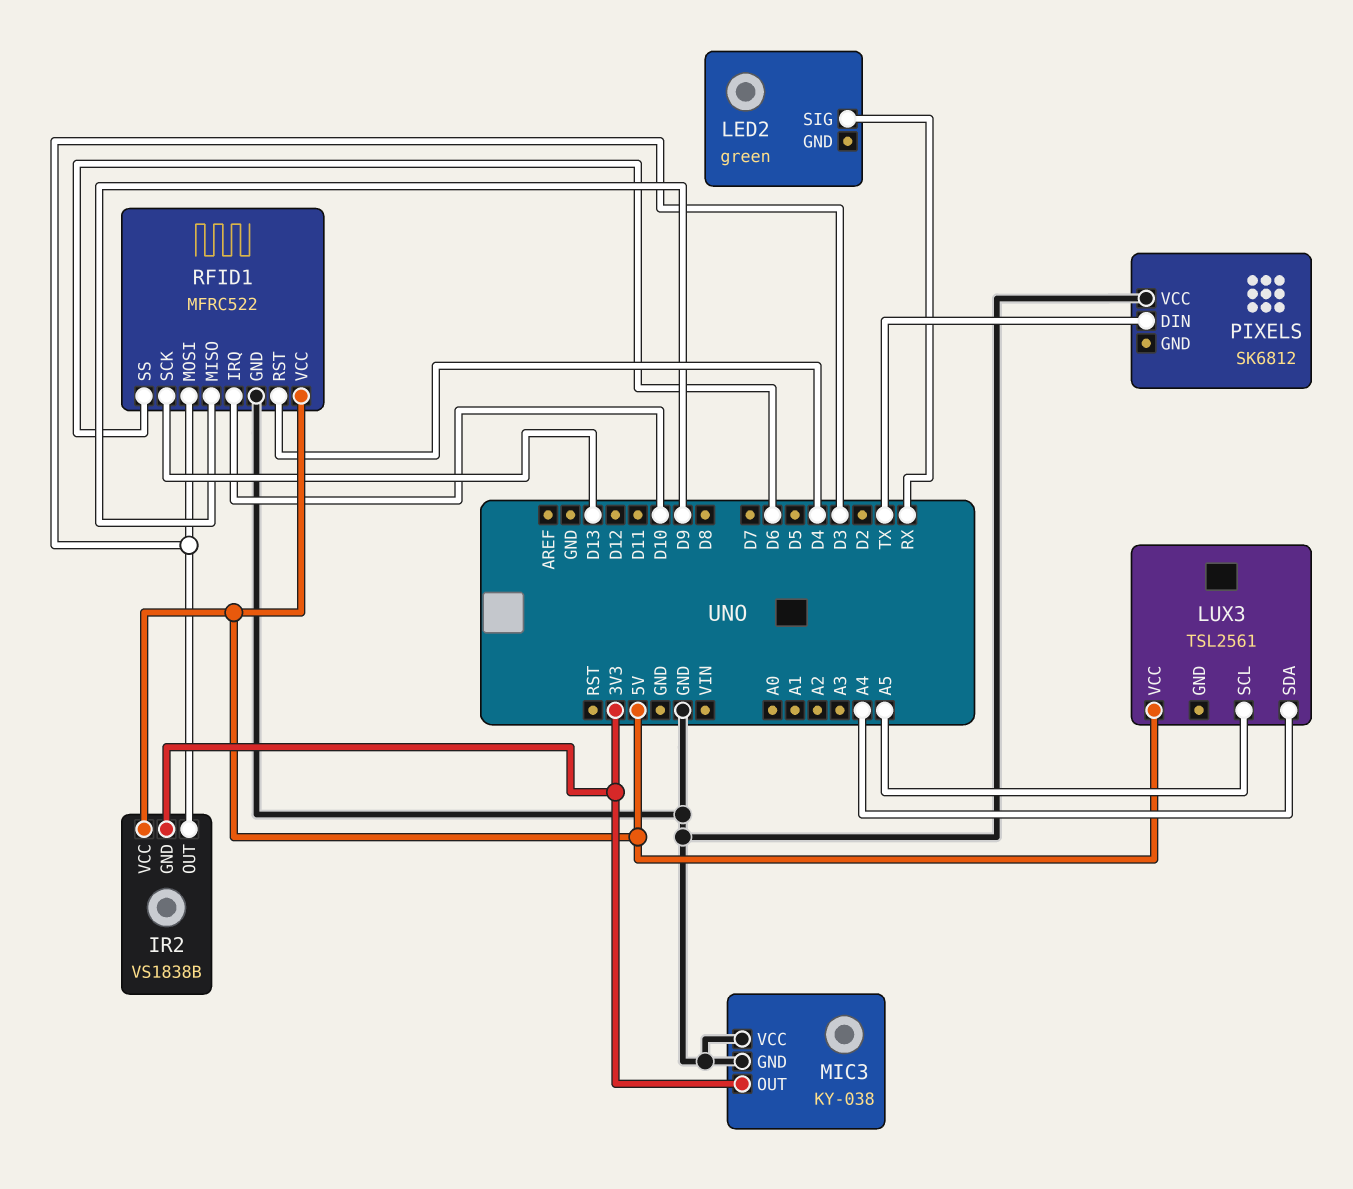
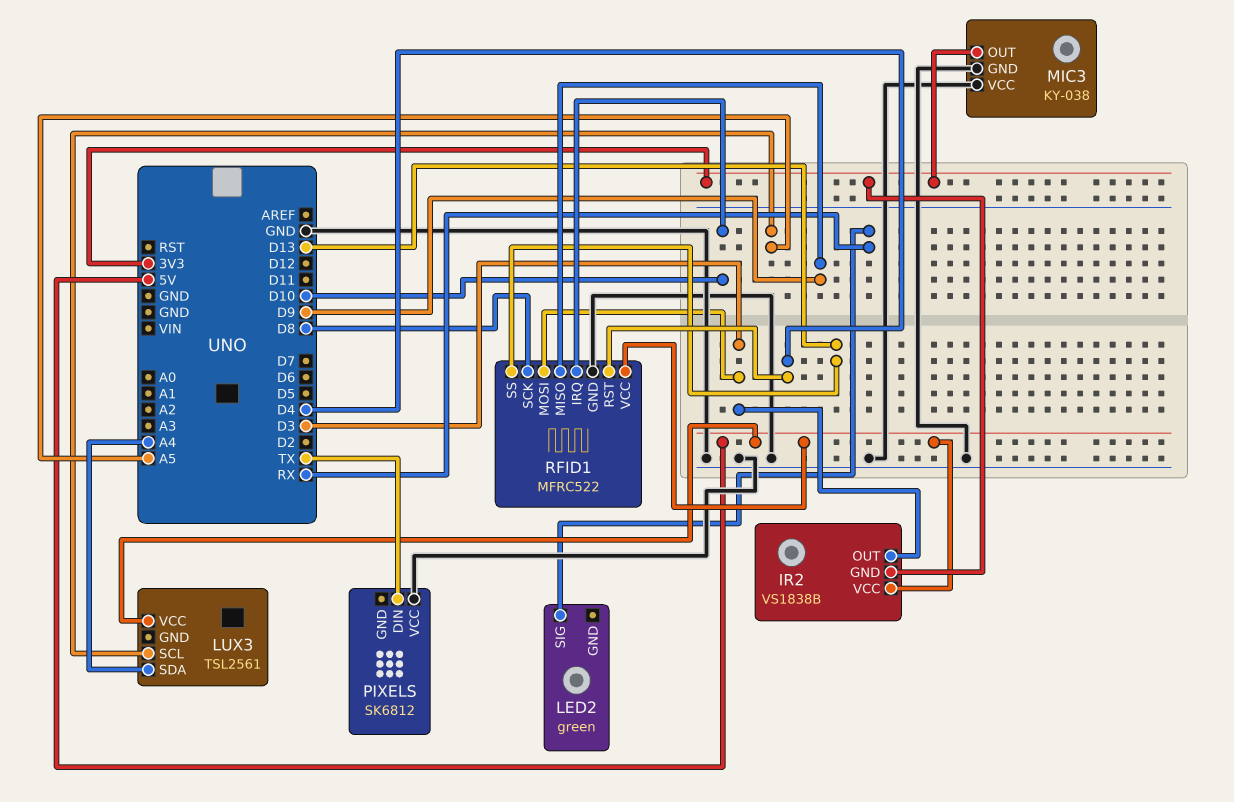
RFID1 pin SCK: D13 -> D8
RFID1 pin SS: D6 -> D13

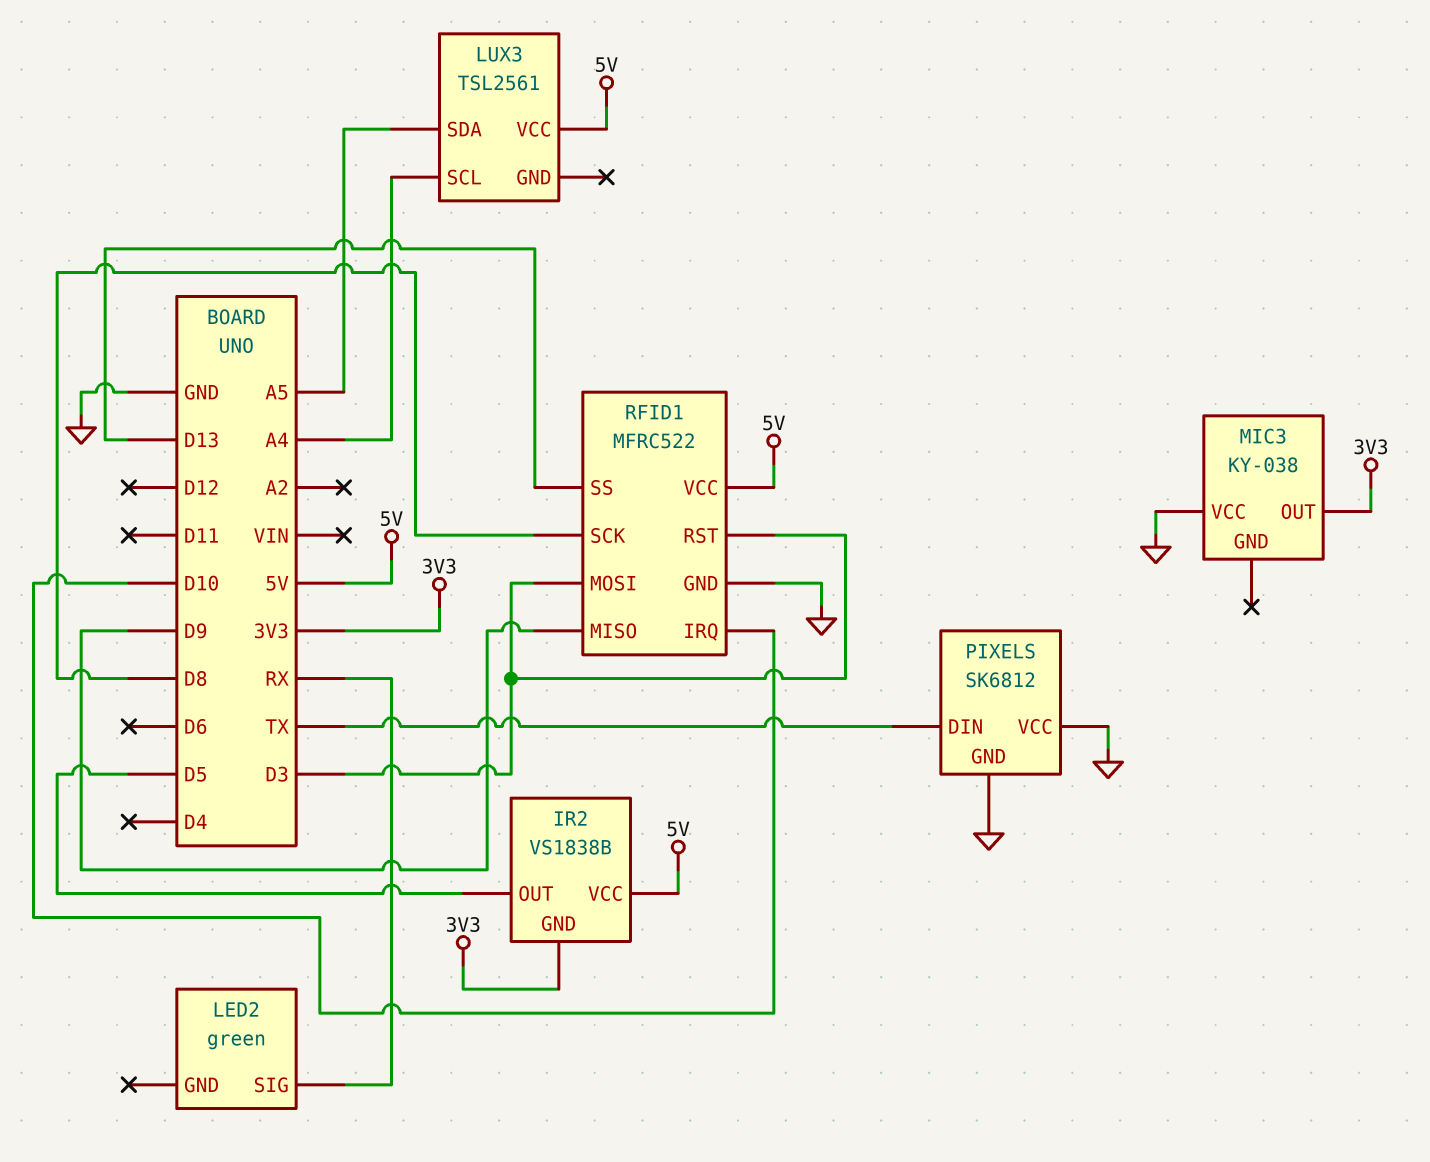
IR2 pin OUT: D3 -> D5
LUX3 pin SCL: A5 -> A4
LUX3 pin SDA: A4 -> A5
MIC3 pin GND: GND -> none
PIXELS pin GND: none -> GND
RFID1 pin RST: D4 -> D3

